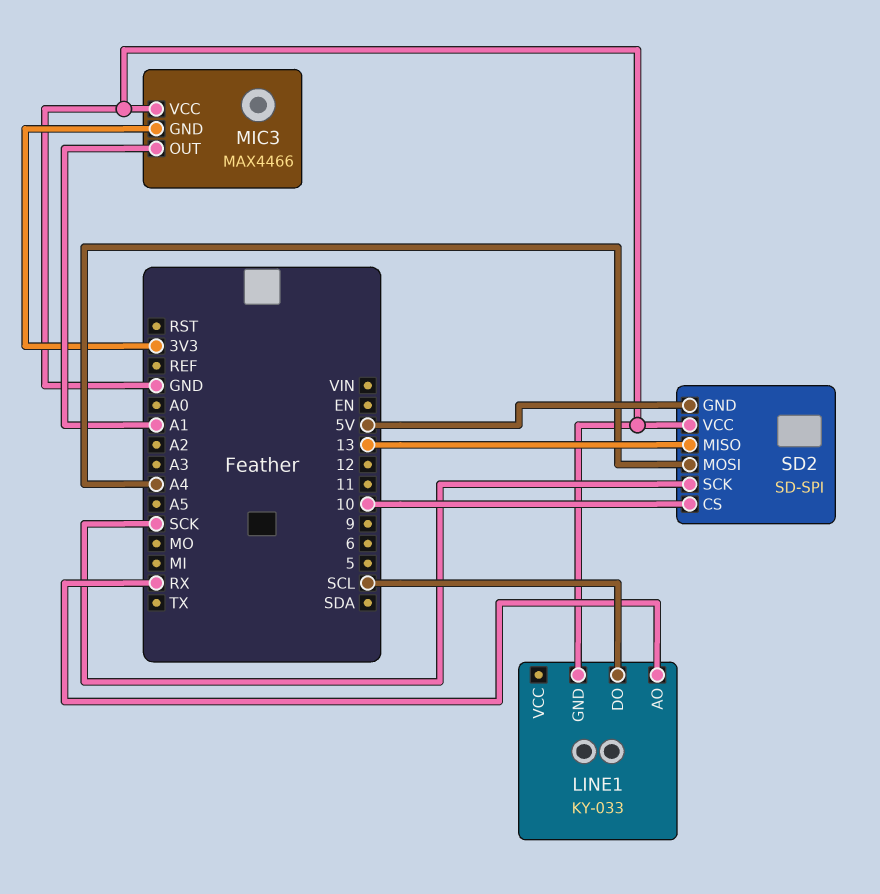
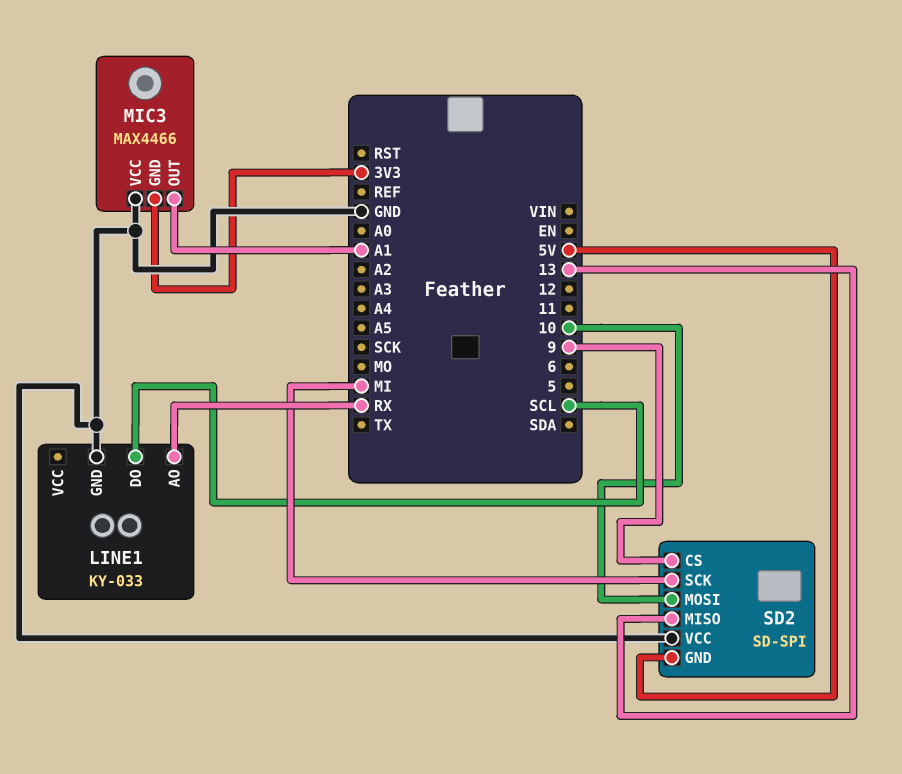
SD2 pin CS: 10 -> 9
SD2 pin MOSI: A4 -> 10
SD2 pin SCK: SCK -> MI

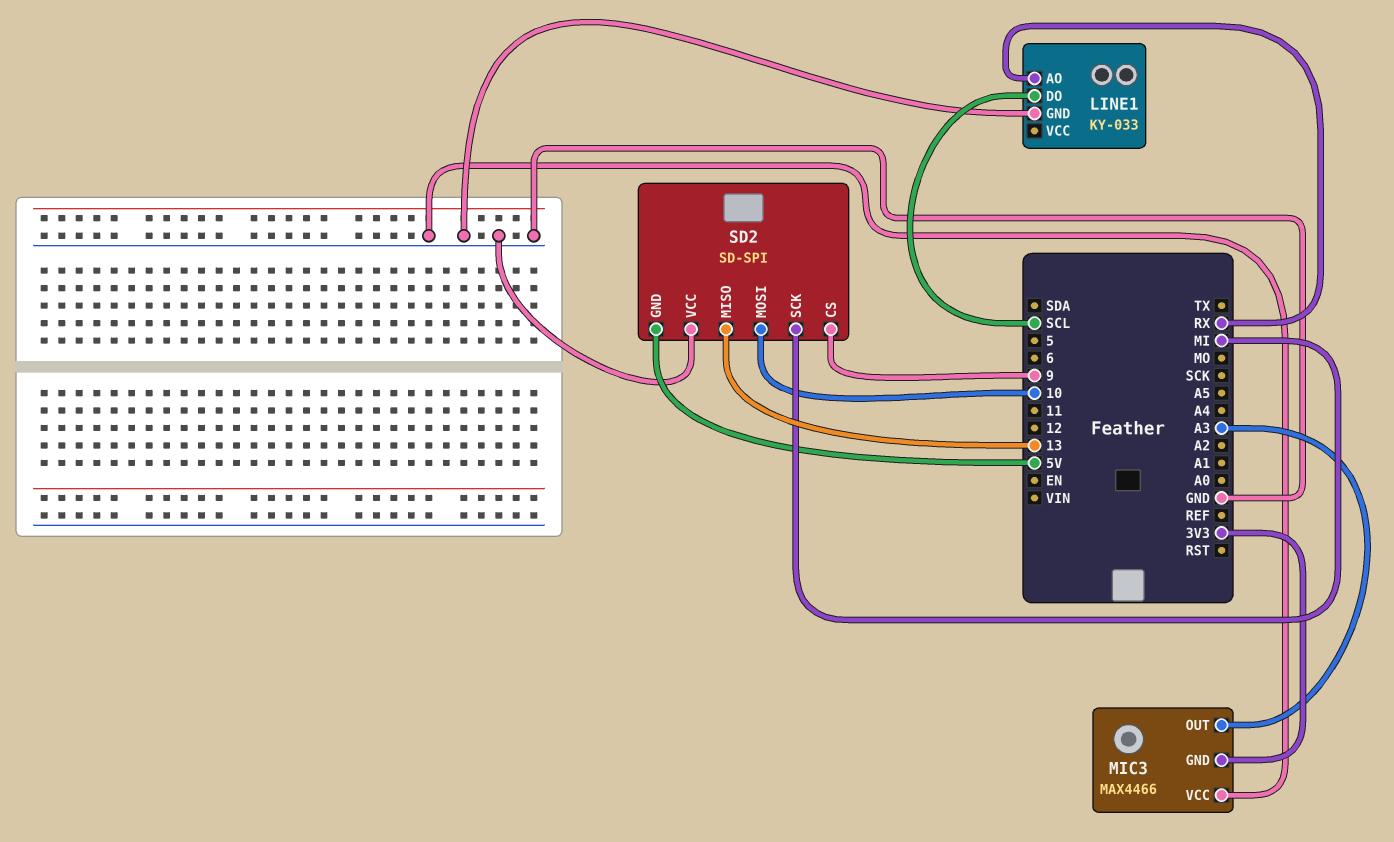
MIC3 pin OUT: A1 -> A3

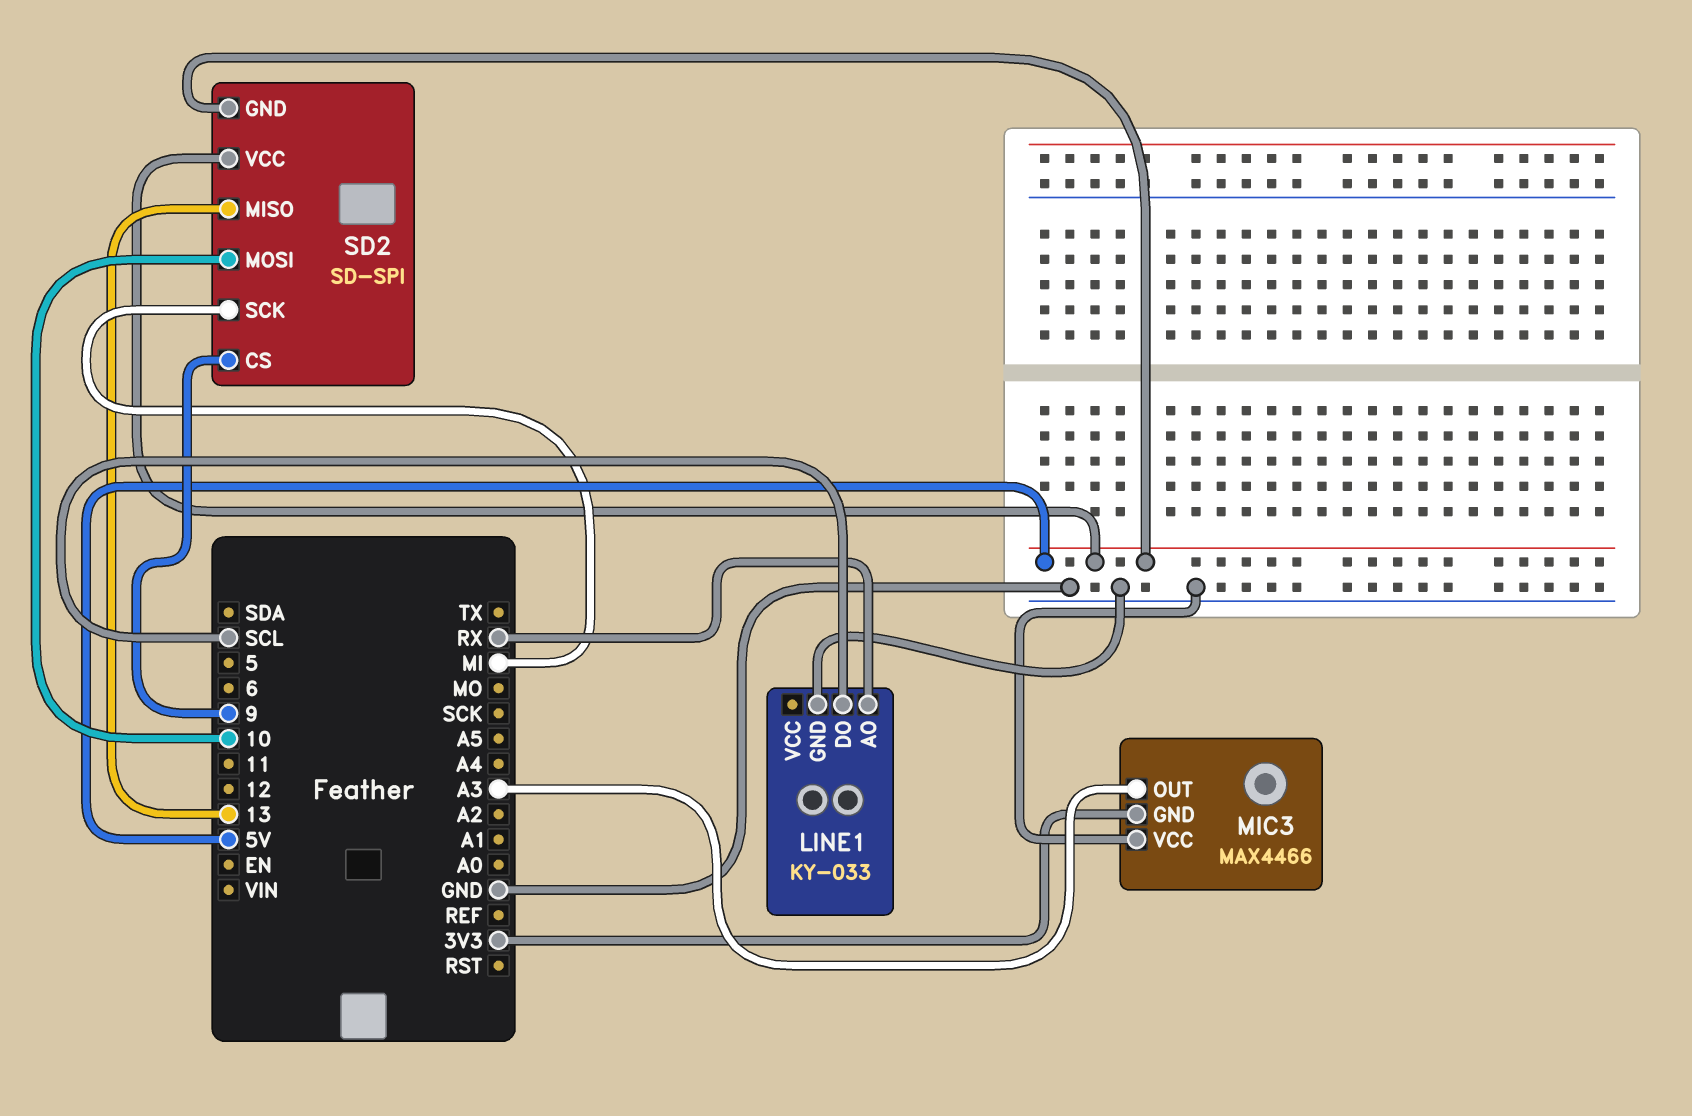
SD2 pin VCC: GND -> 5V

